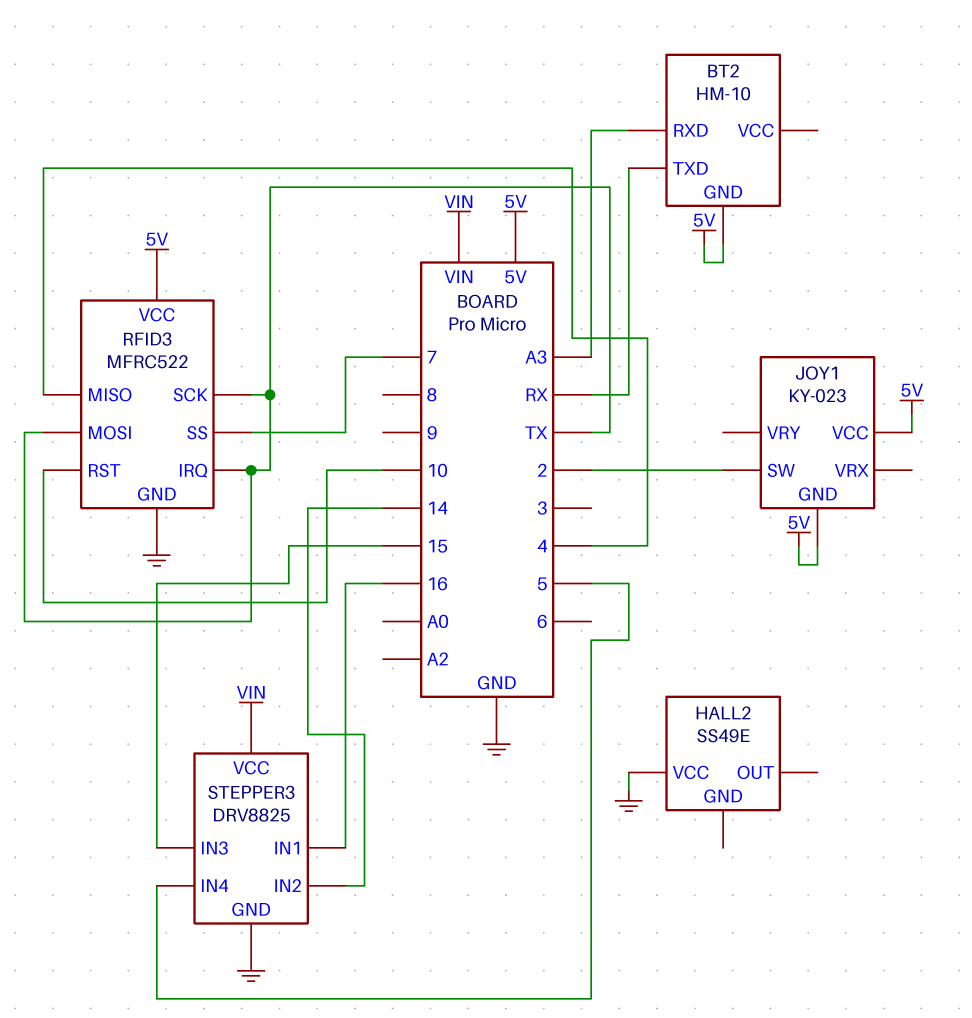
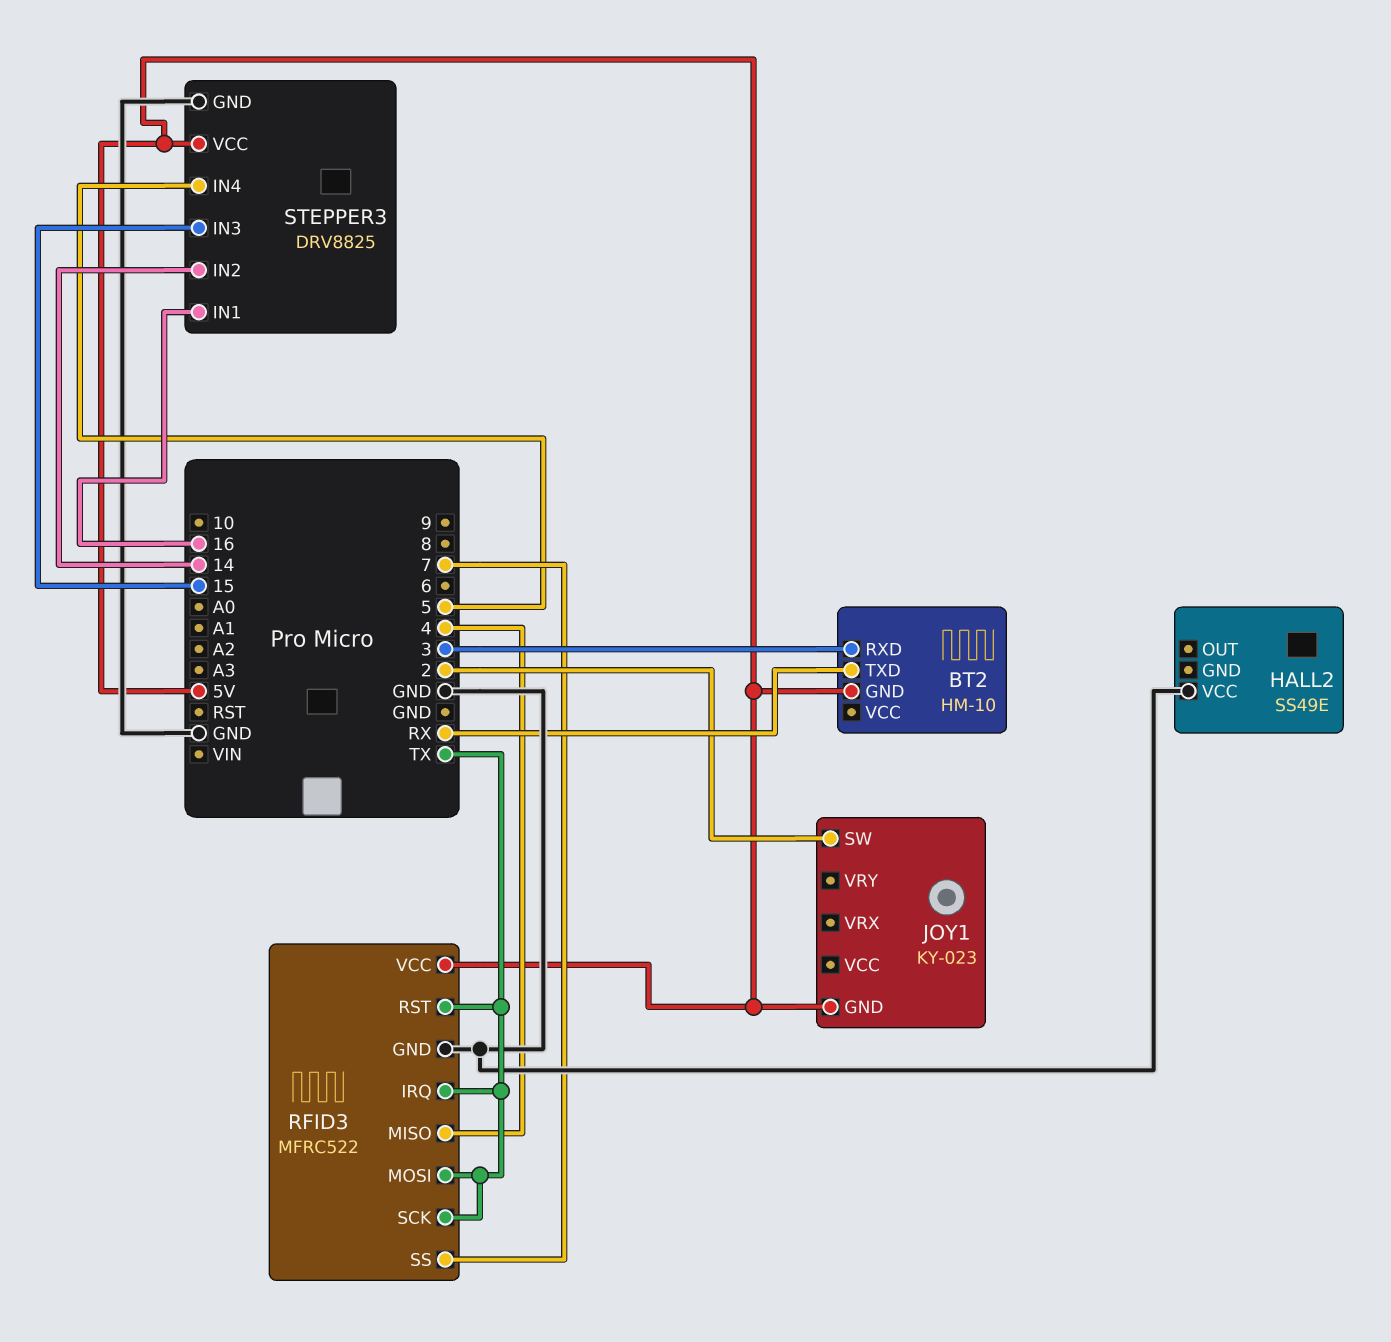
BT2 pin RXD: A3 -> 3
JOY1 pin VCC: 5V -> none
RFID3 pin RST: 10 -> TX
STEPPER3 pin VCC: VIN -> 5V

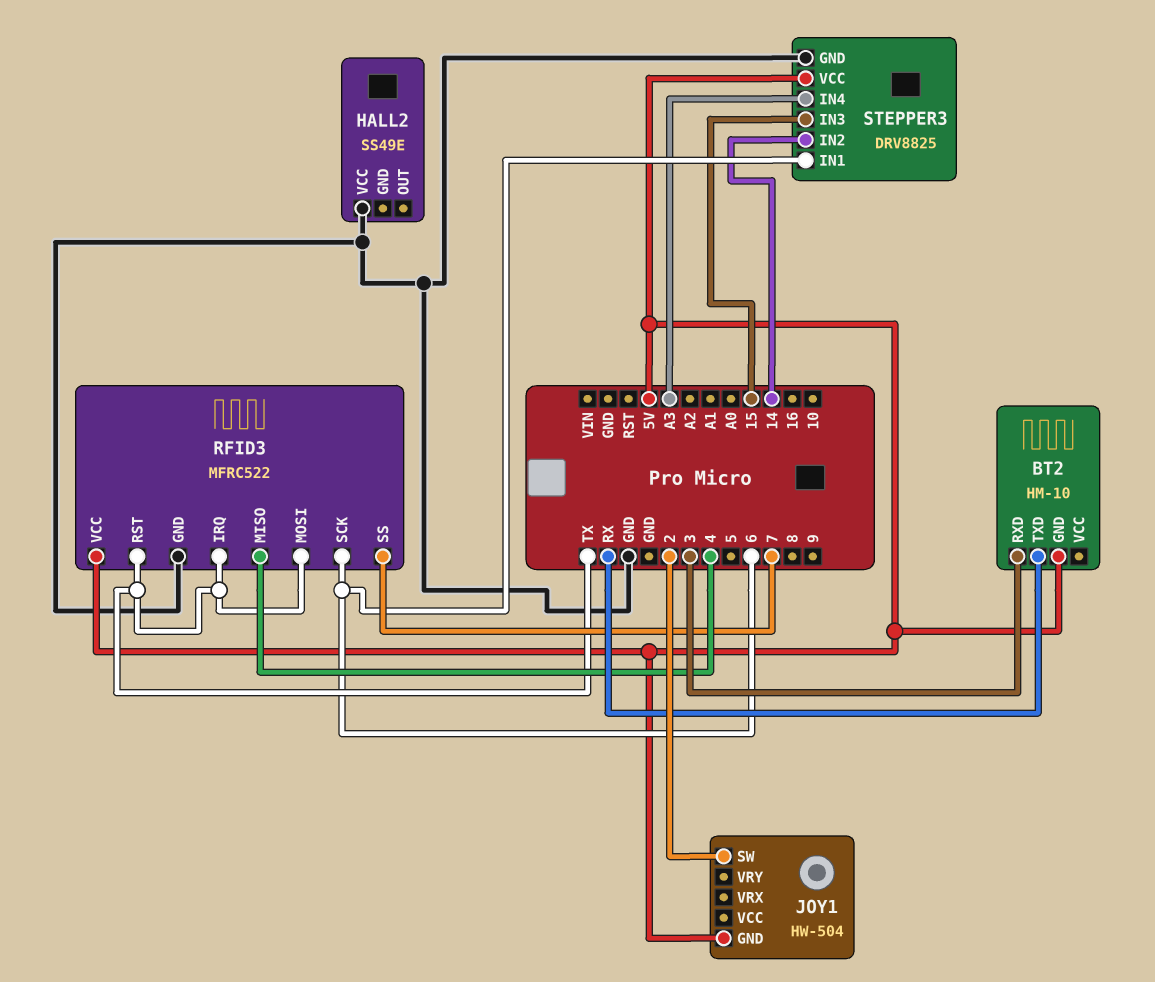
JOY1: KY-023 -> HW-504
RFID3 pin SCK: TX -> 6
STEPPER3 pin IN1: 16 -> 6
STEPPER3 pin IN4: 5 -> A3

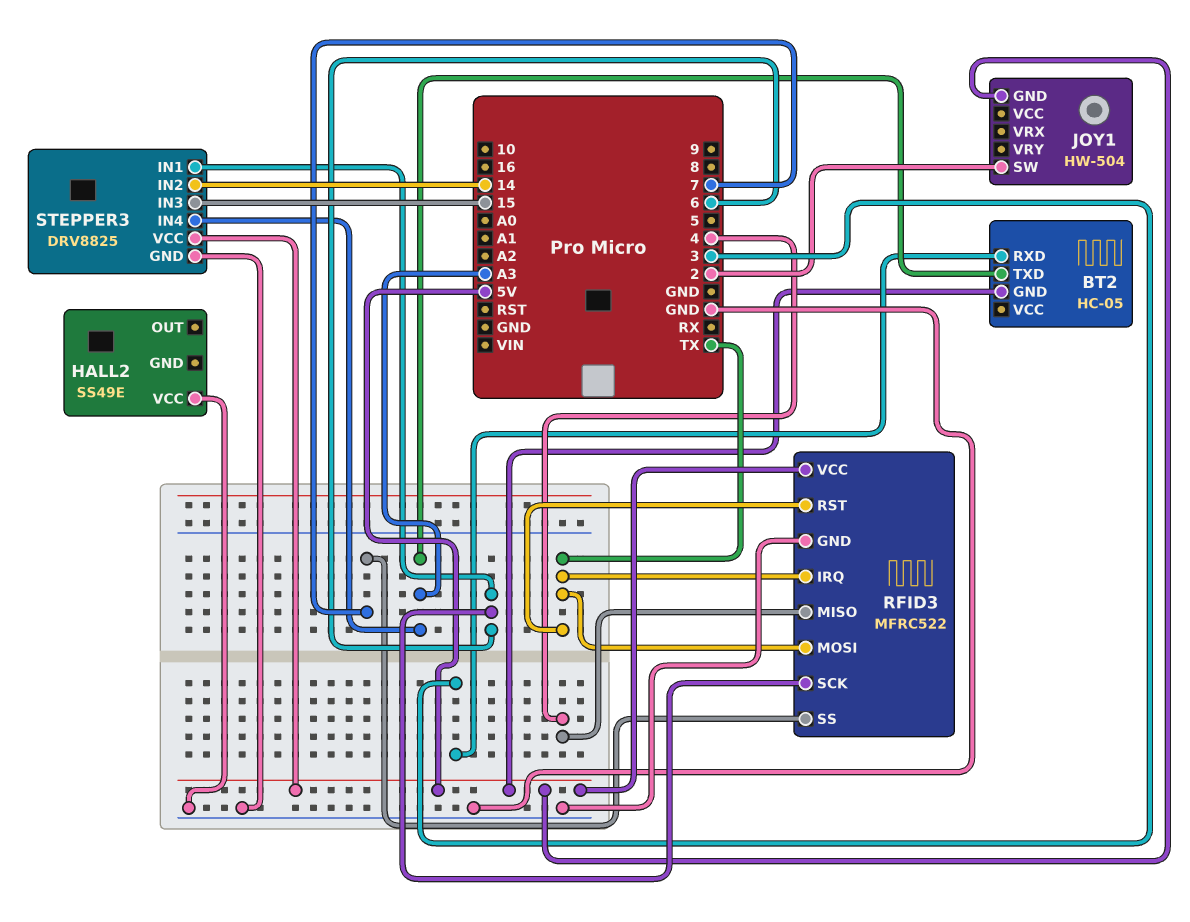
BT2: HM-10 -> HC-05
BT2 pin TXD: RX -> A3

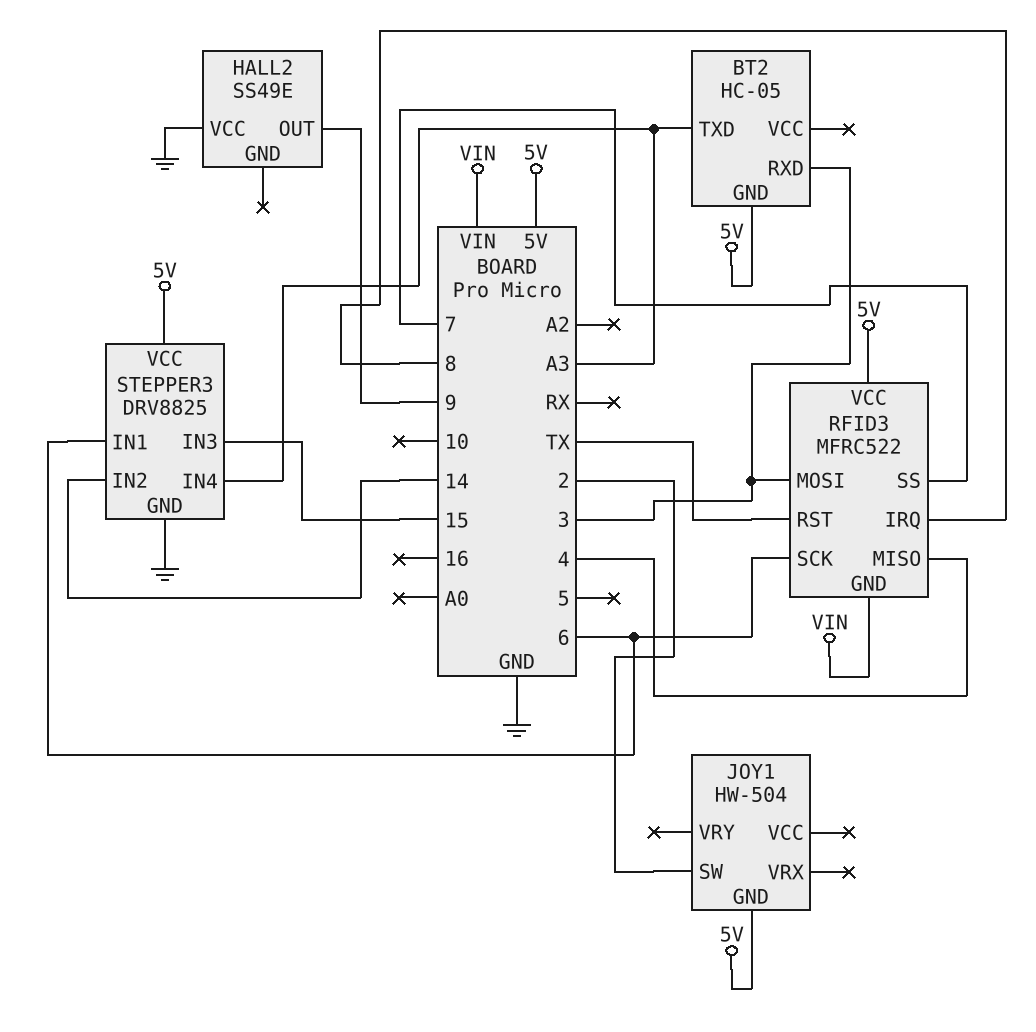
HALL2 pin OUT: none -> 9
RFID3 pin GND: GND -> VIN
RFID3 pin IRQ: TX -> 8
RFID3 pin MOSI: TX -> 3

